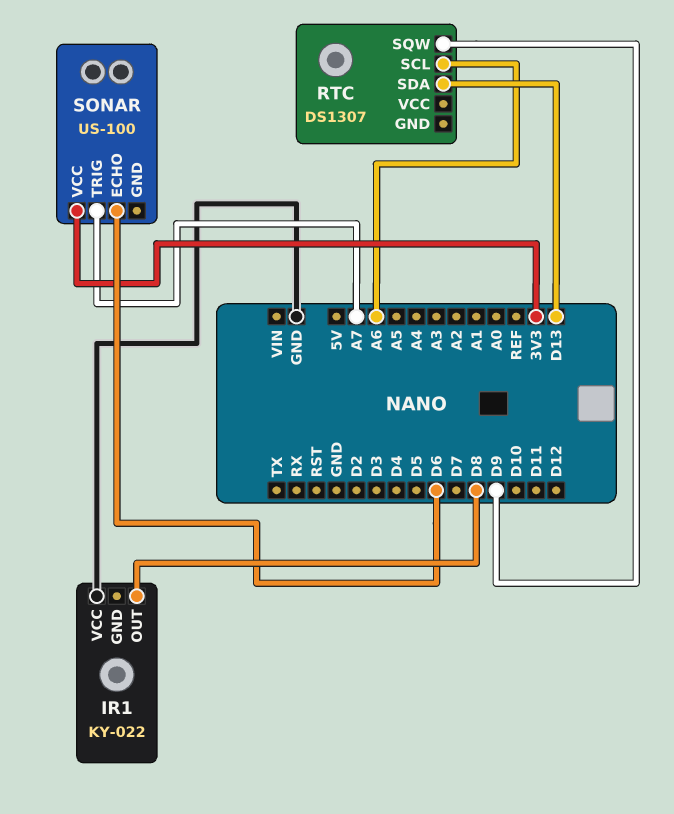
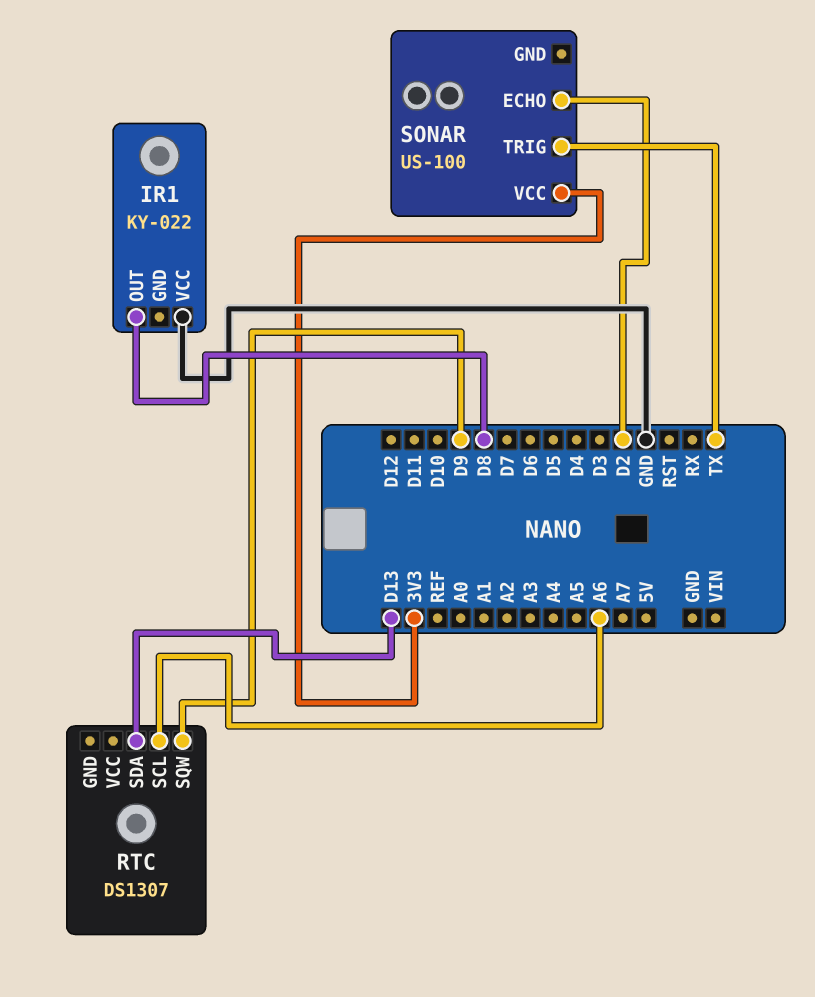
SONAR pin ECHO: D6 -> D2
SONAR pin TRIG: A7 -> TX

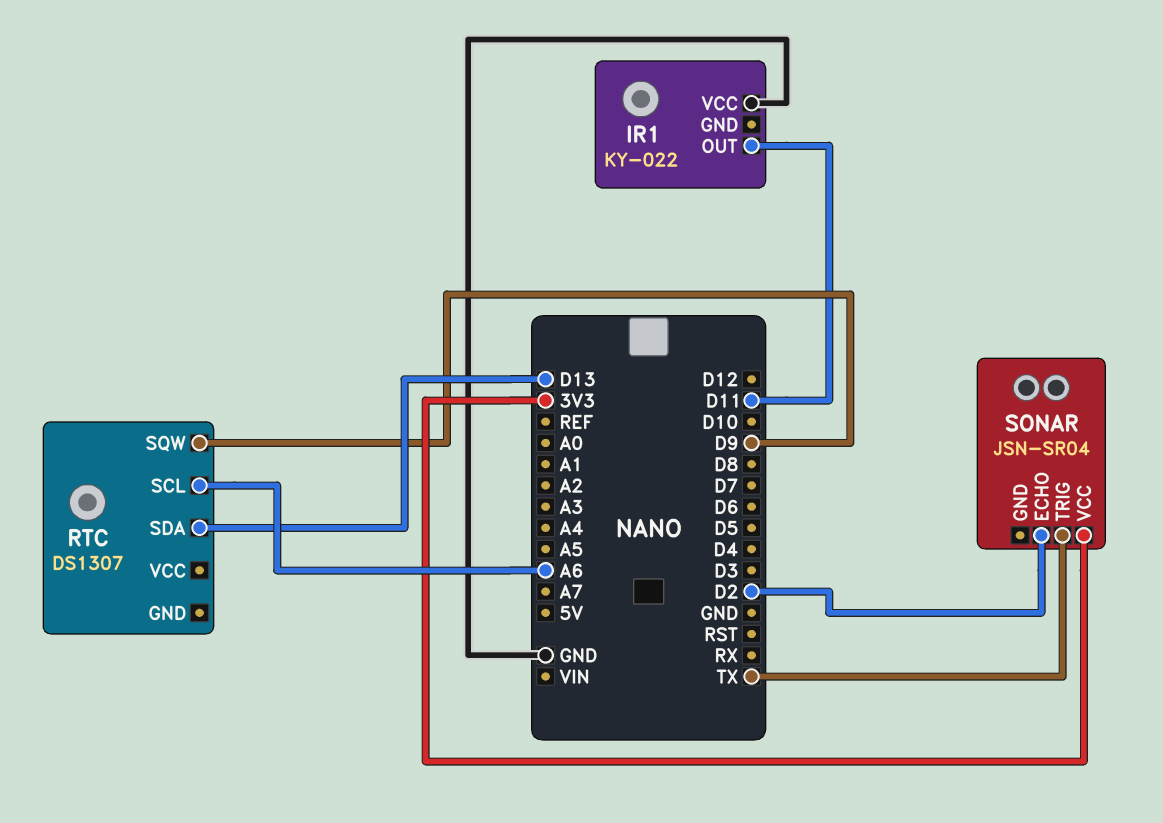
IR1 pin OUT: D8 -> D11
SONAR: US-100 -> JSN-SR04

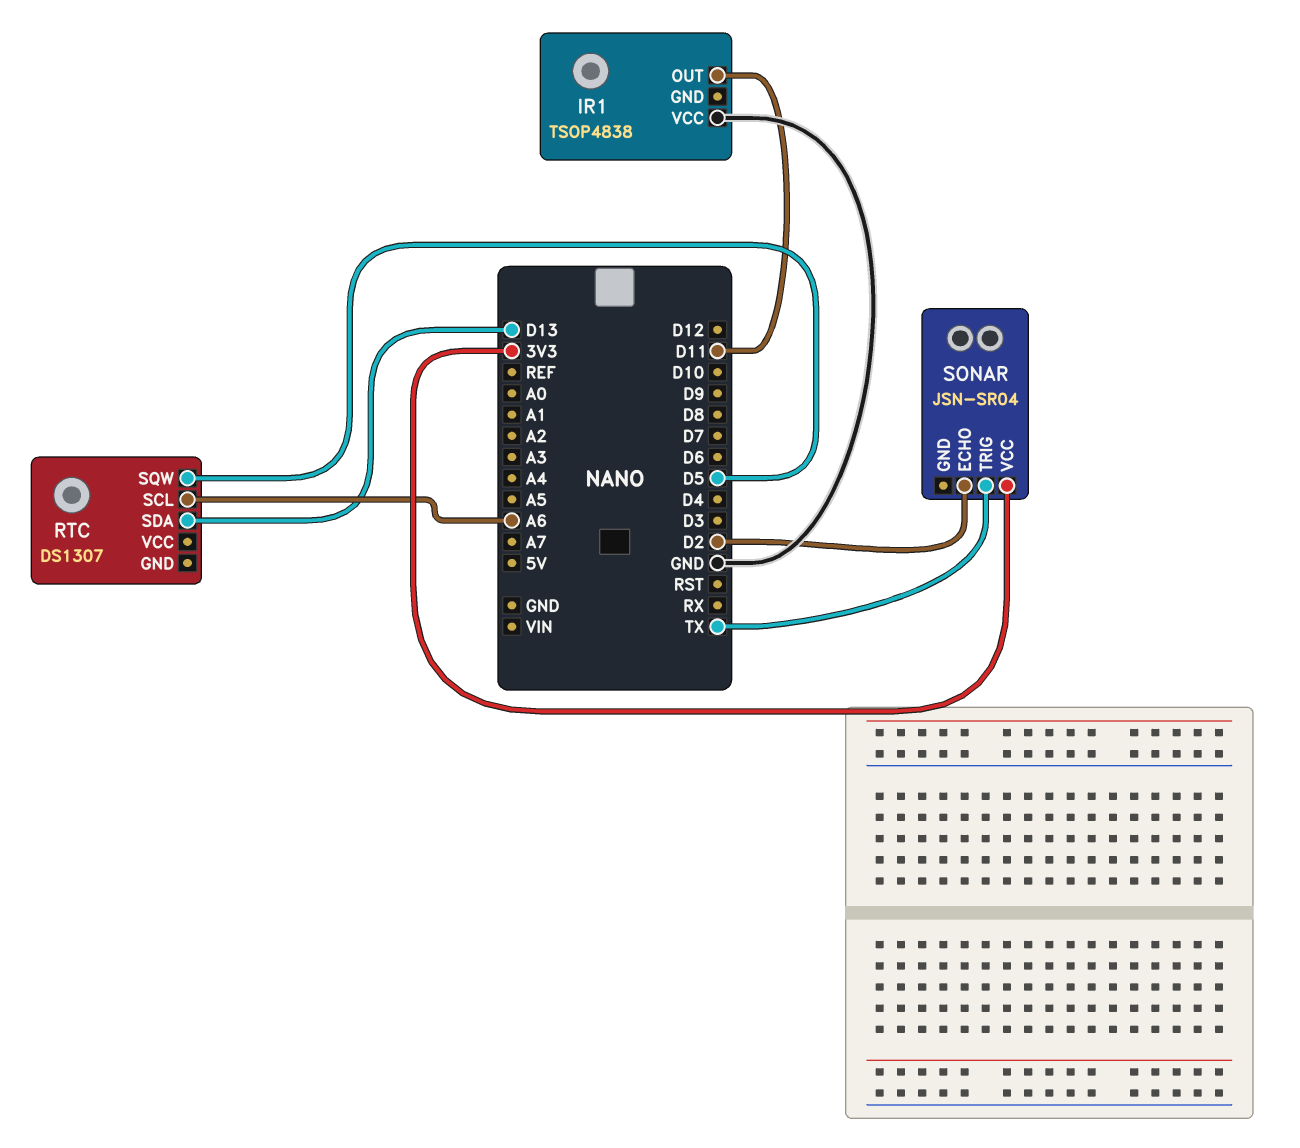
IR1: KY-022 -> TSOP4838
RTC pin SQW: D9 -> D5

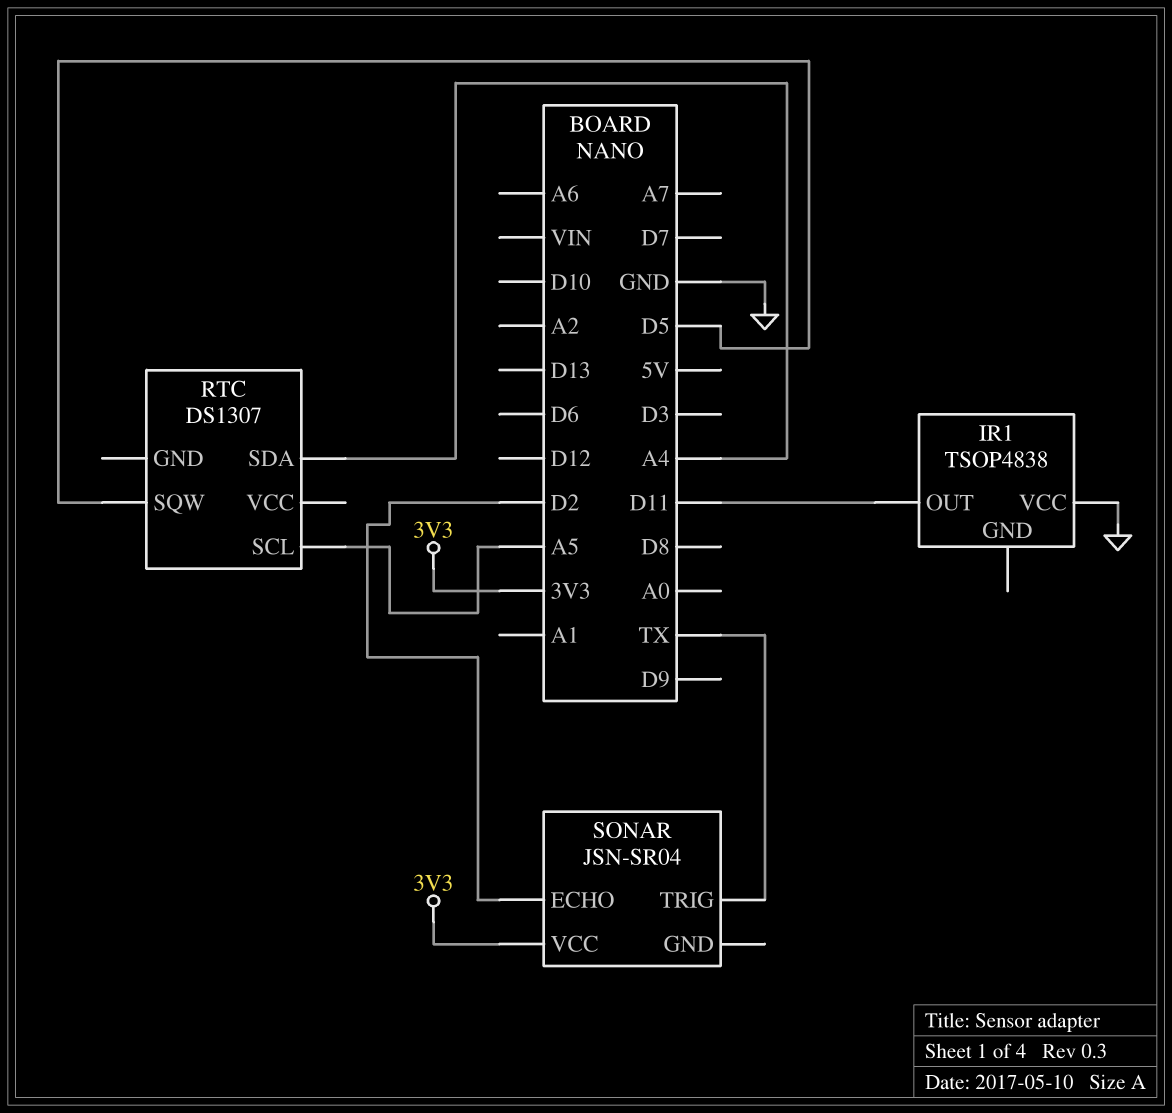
RTC pin SCL: A6 -> A5
RTC pin SDA: D13 -> A4

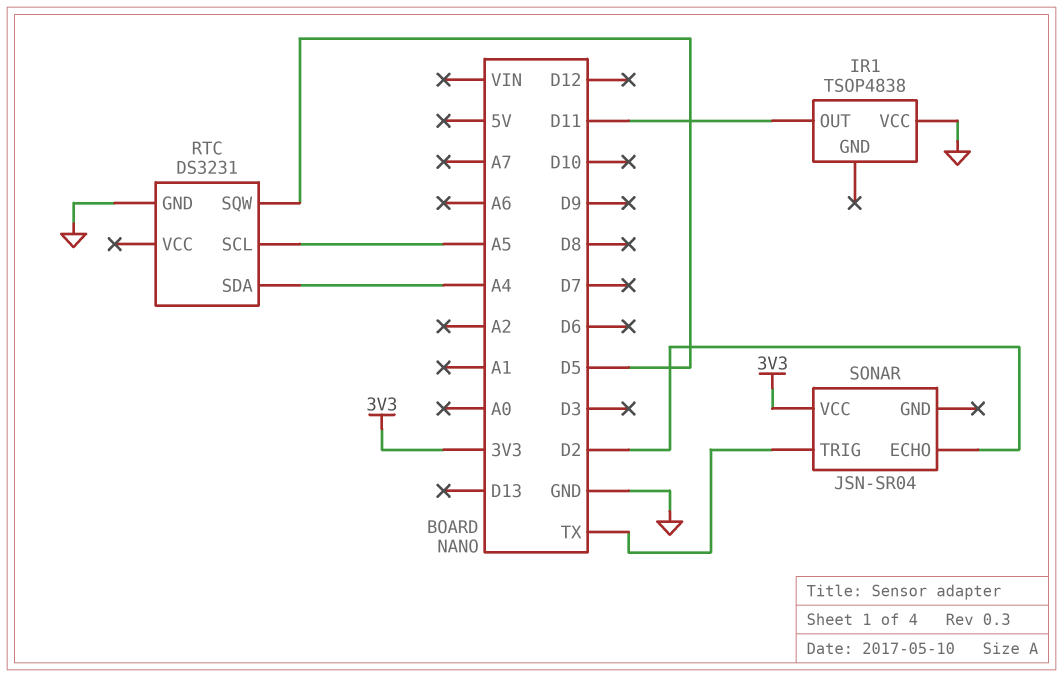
RTC: DS1307 -> DS3231
RTC pin GND: none -> GND

